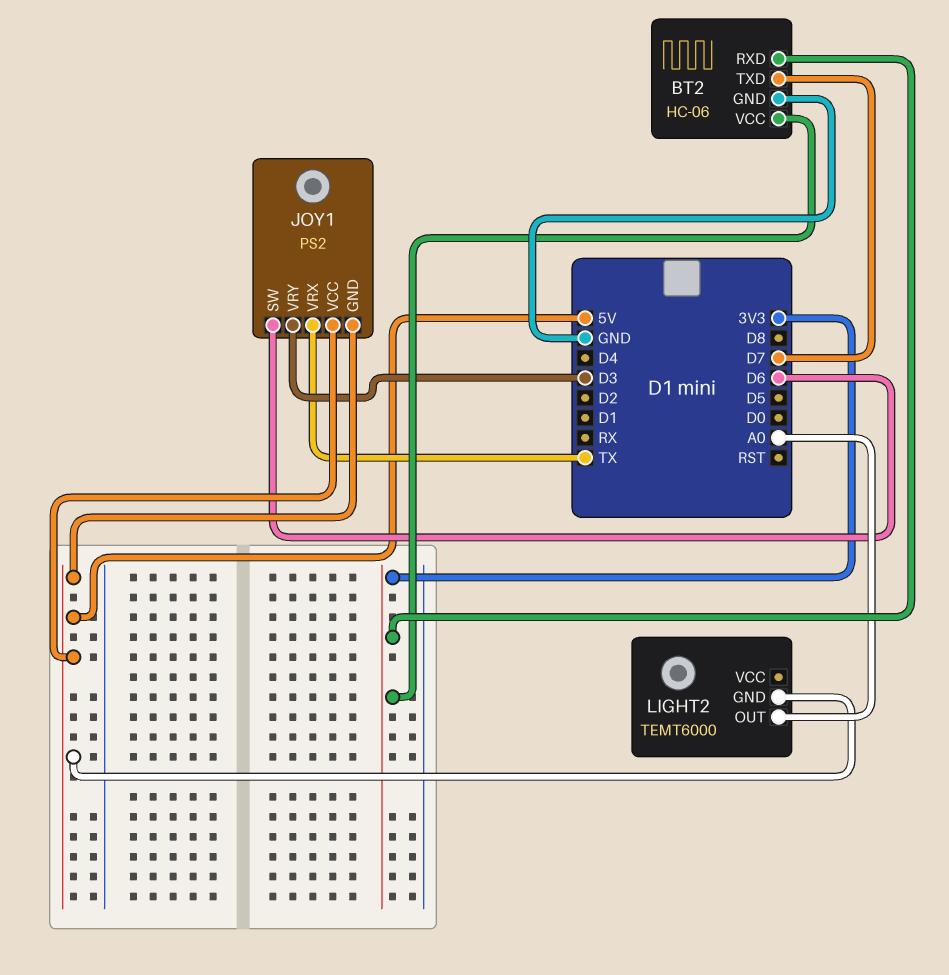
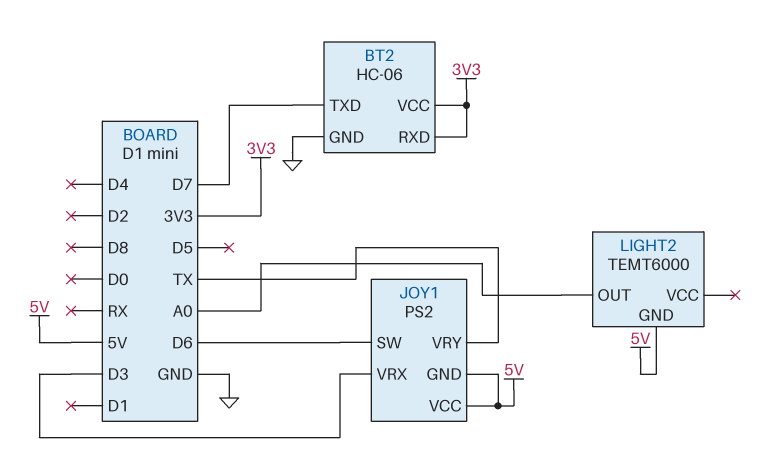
JOY1 pin VRX: TX -> D3
JOY1 pin VRY: D3 -> TX

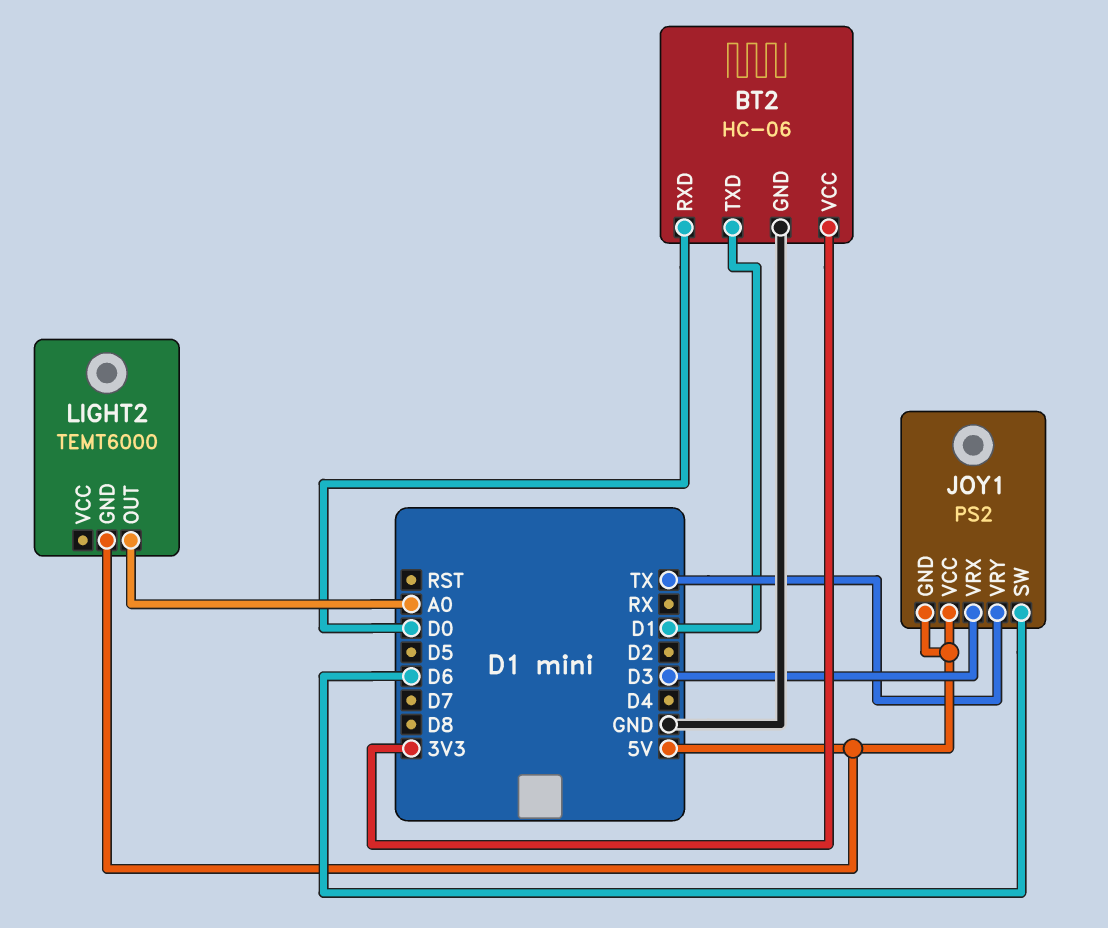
BT2 pin RXD: 3V3 -> D0
BT2 pin TXD: D7 -> D1

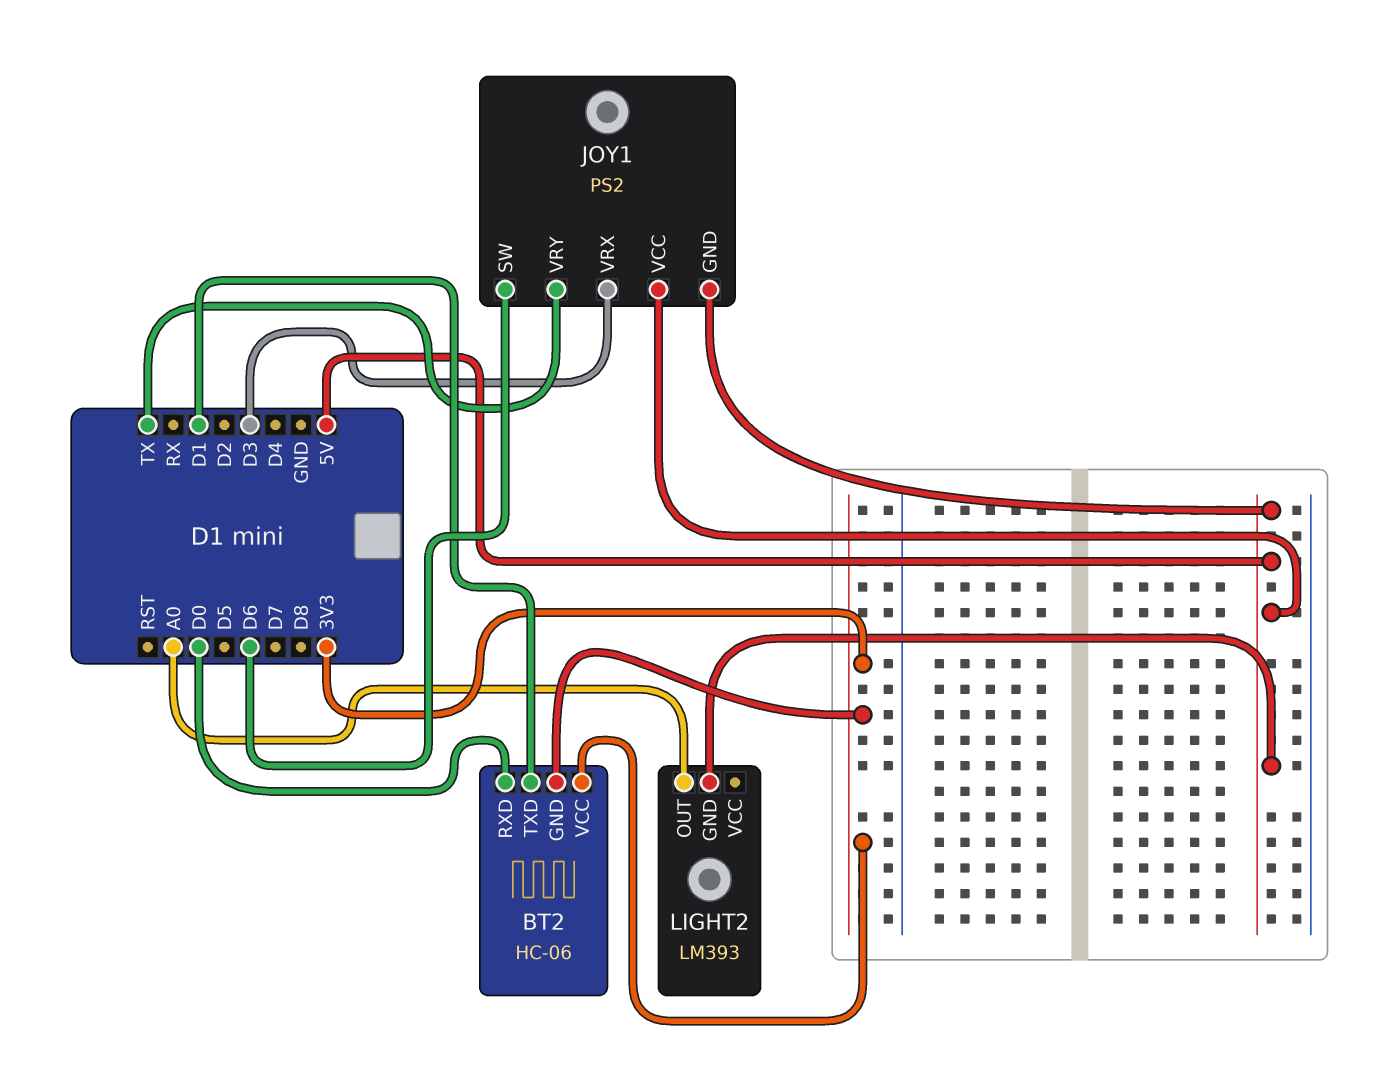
BT2 pin GND: GND -> 3V3
LIGHT2: TEMT6000 -> LM393

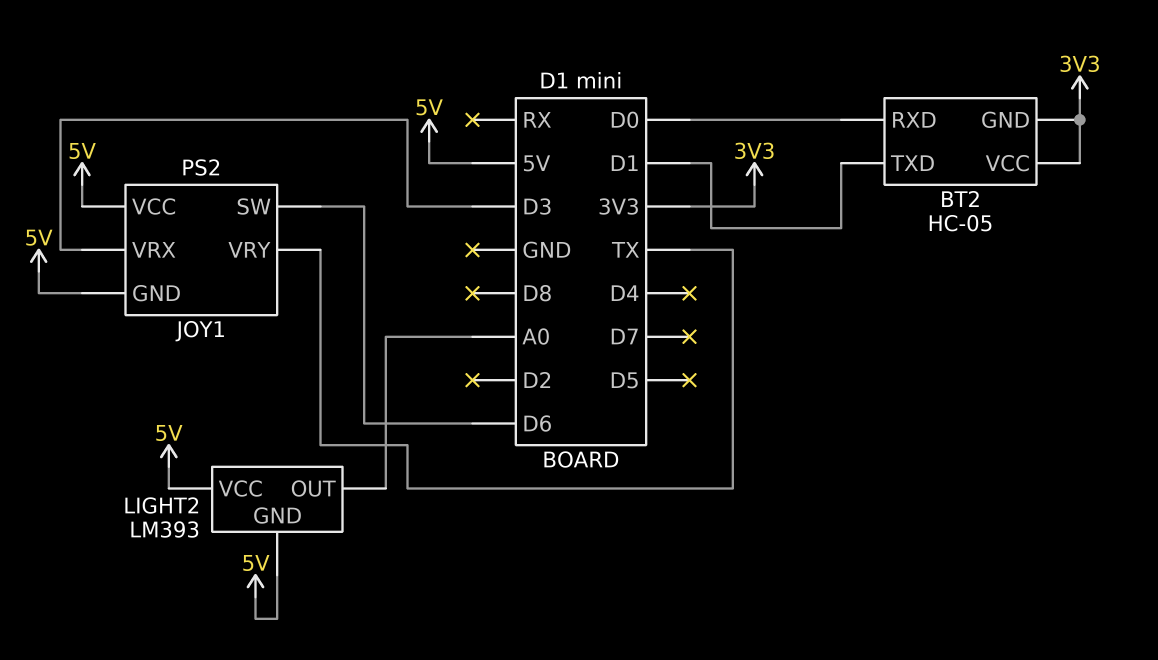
BT2: HC-06 -> HC-05
LIGHT2 pin VCC: none -> 5V

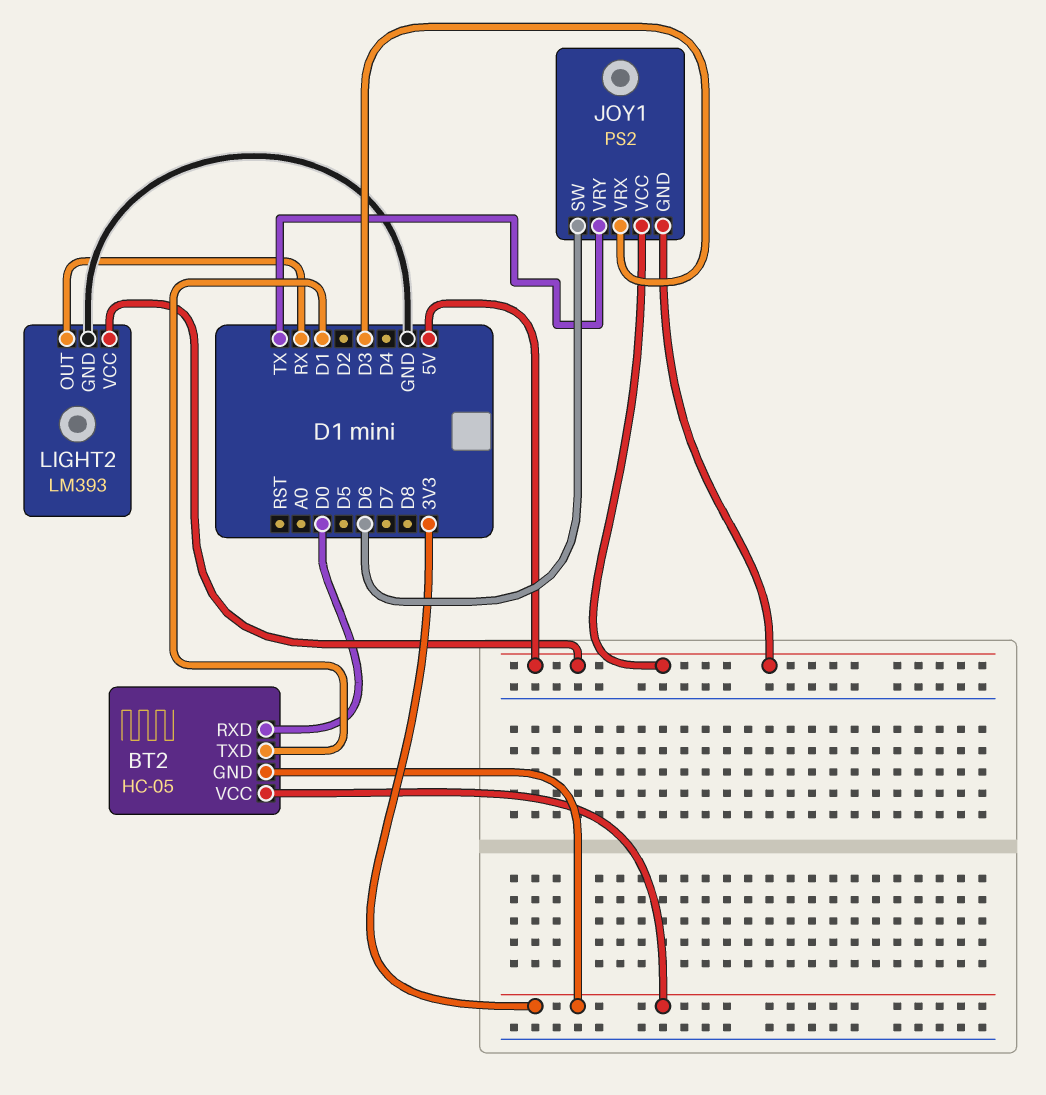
LIGHT2 pin GND: 5V -> GND
LIGHT2 pin OUT: A0 -> RX

